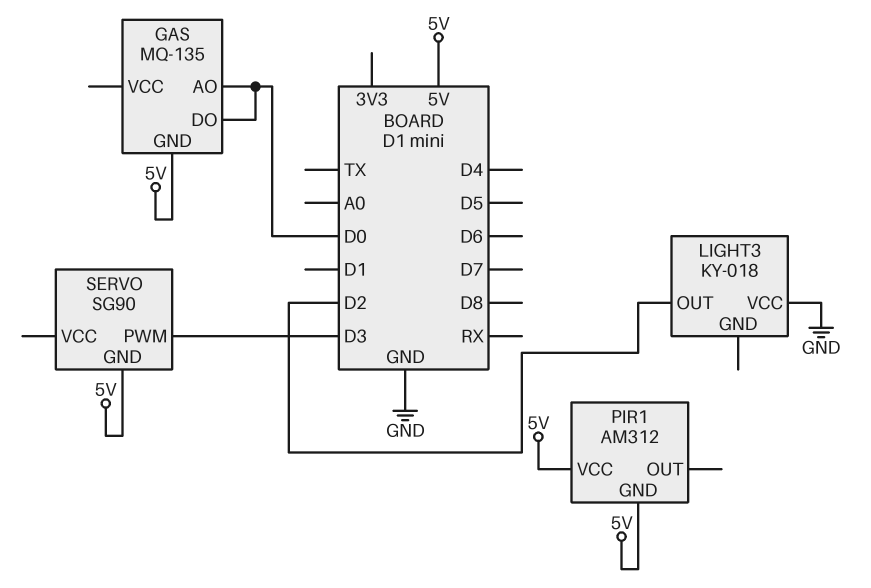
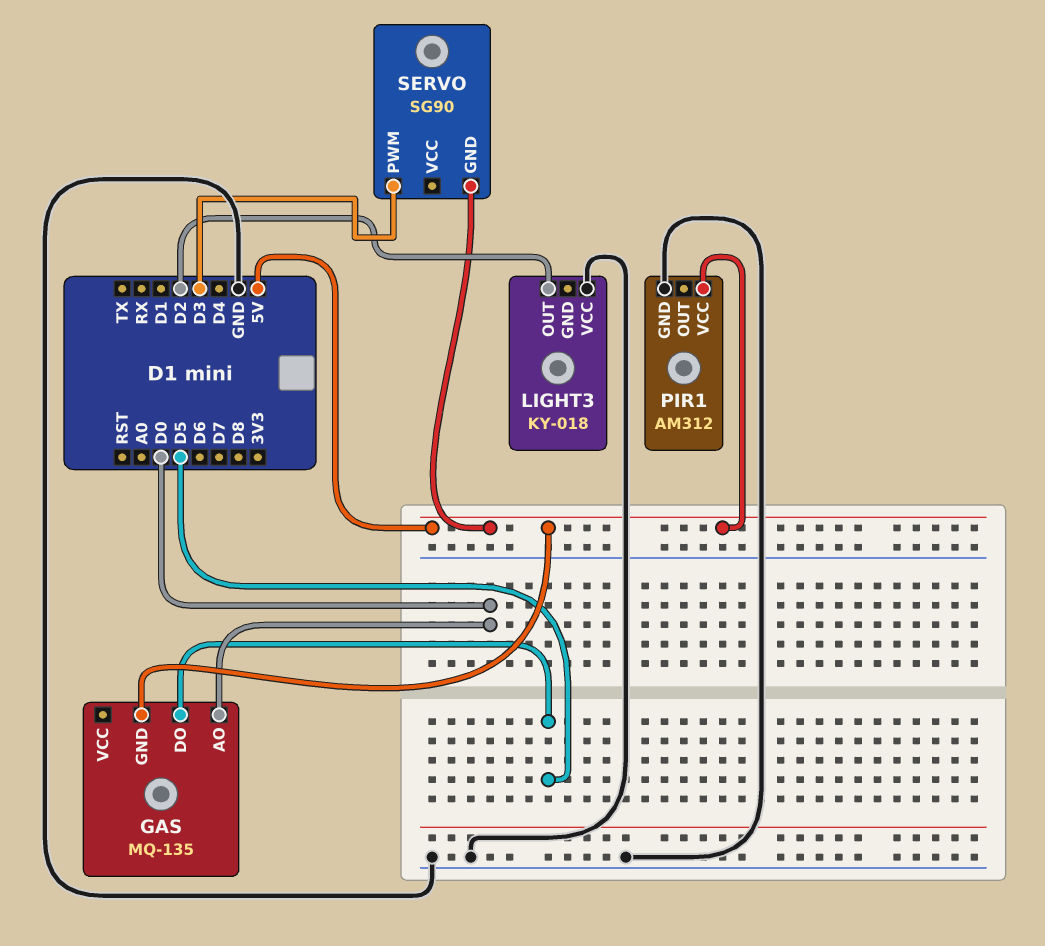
GAS pin DO: D0 -> D5
PIR1 pin GND: 5V -> GND

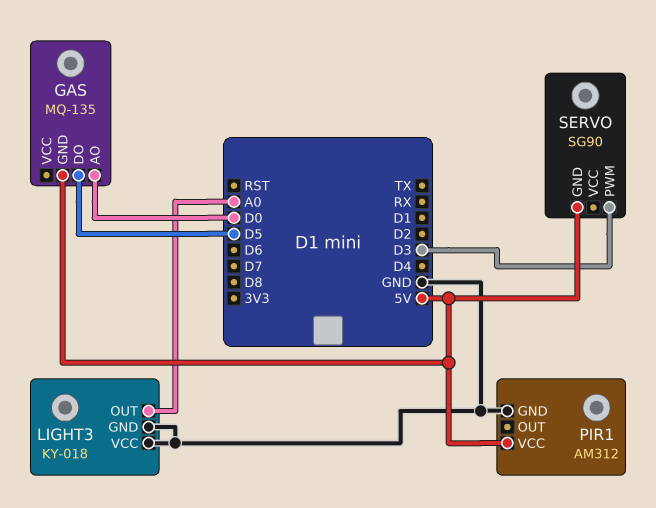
LIGHT3 pin GND: none -> GND
LIGHT3 pin OUT: D2 -> A0

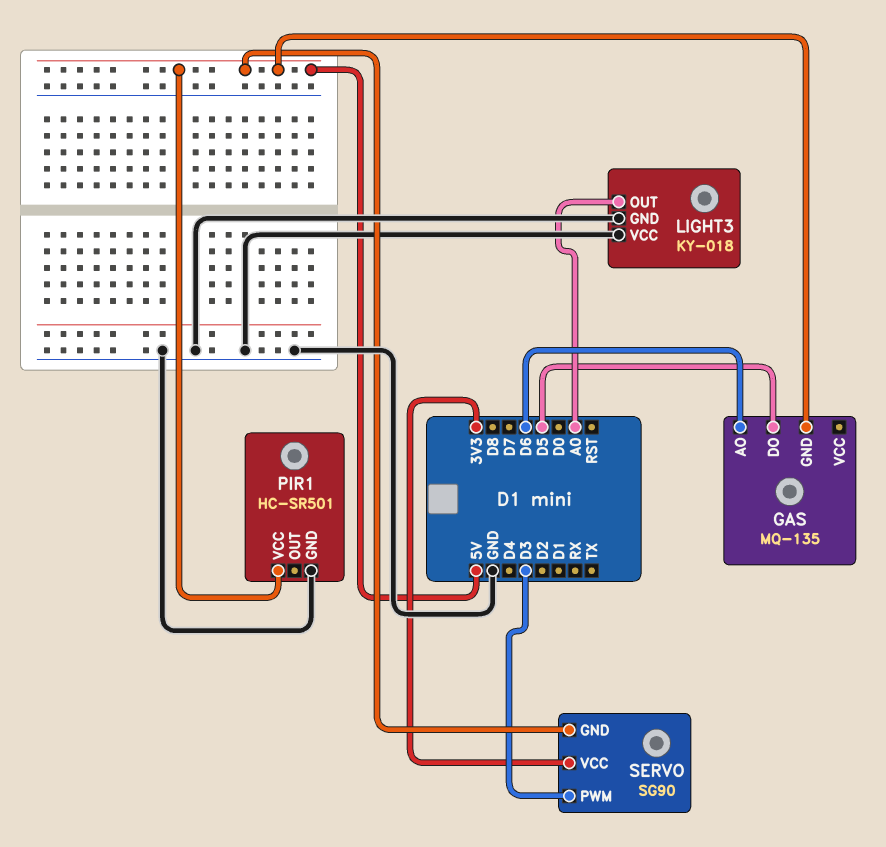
GAS pin AO: D0 -> D6
PIR1: AM312 -> HC-SR501
SERVO pin VCC: none -> 3V3

